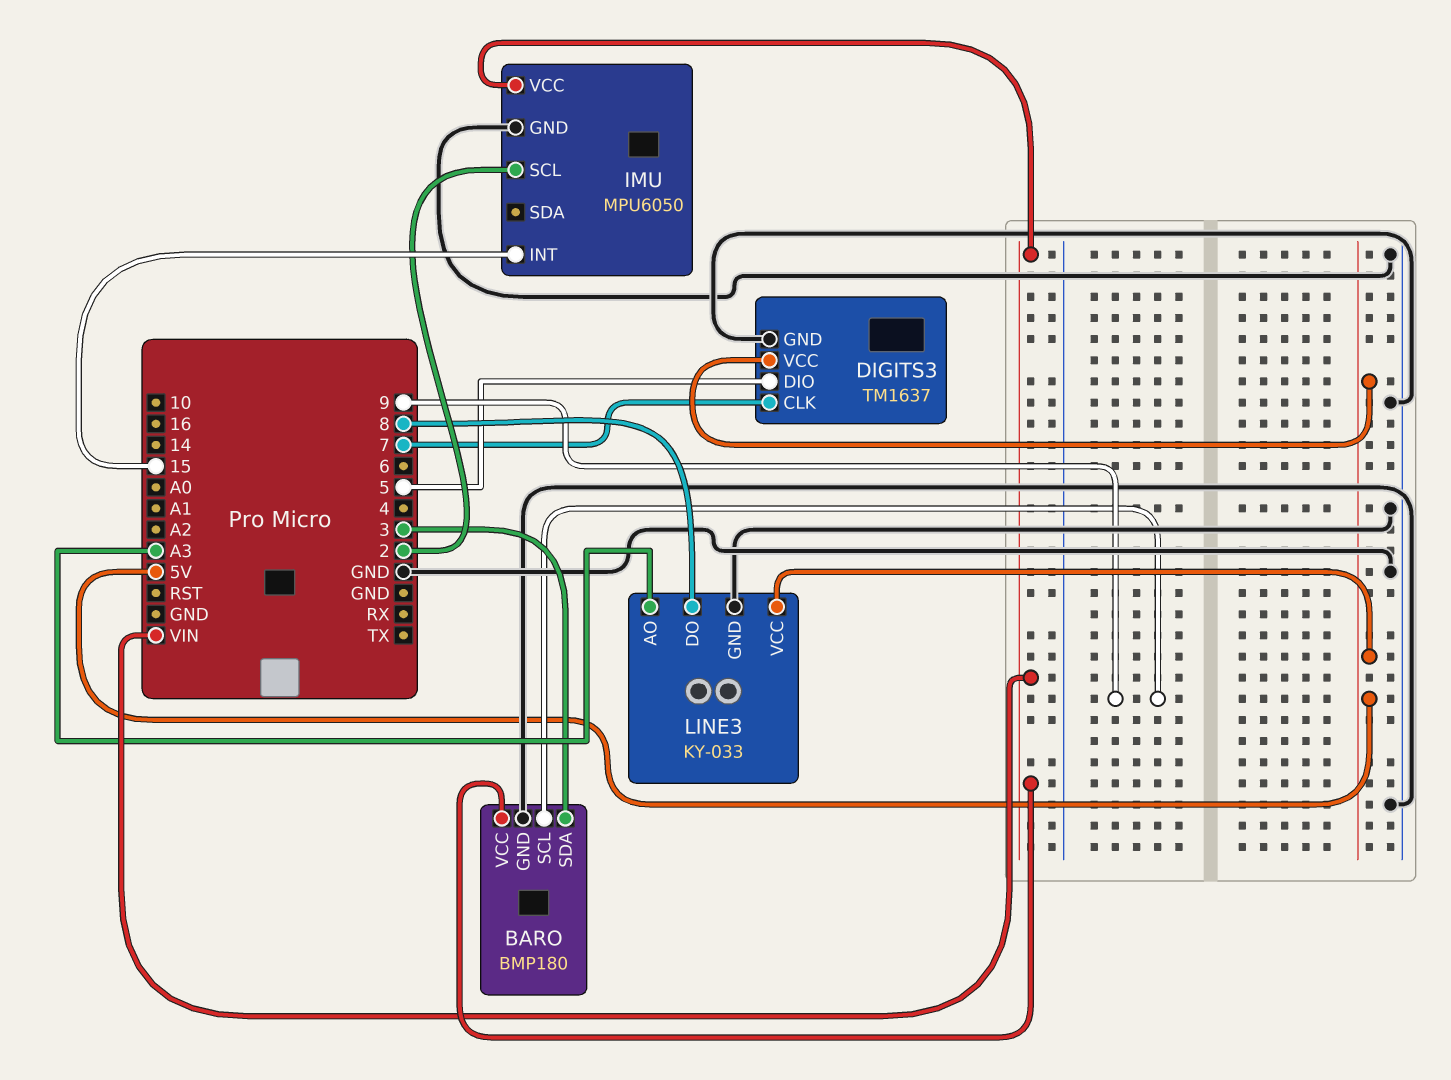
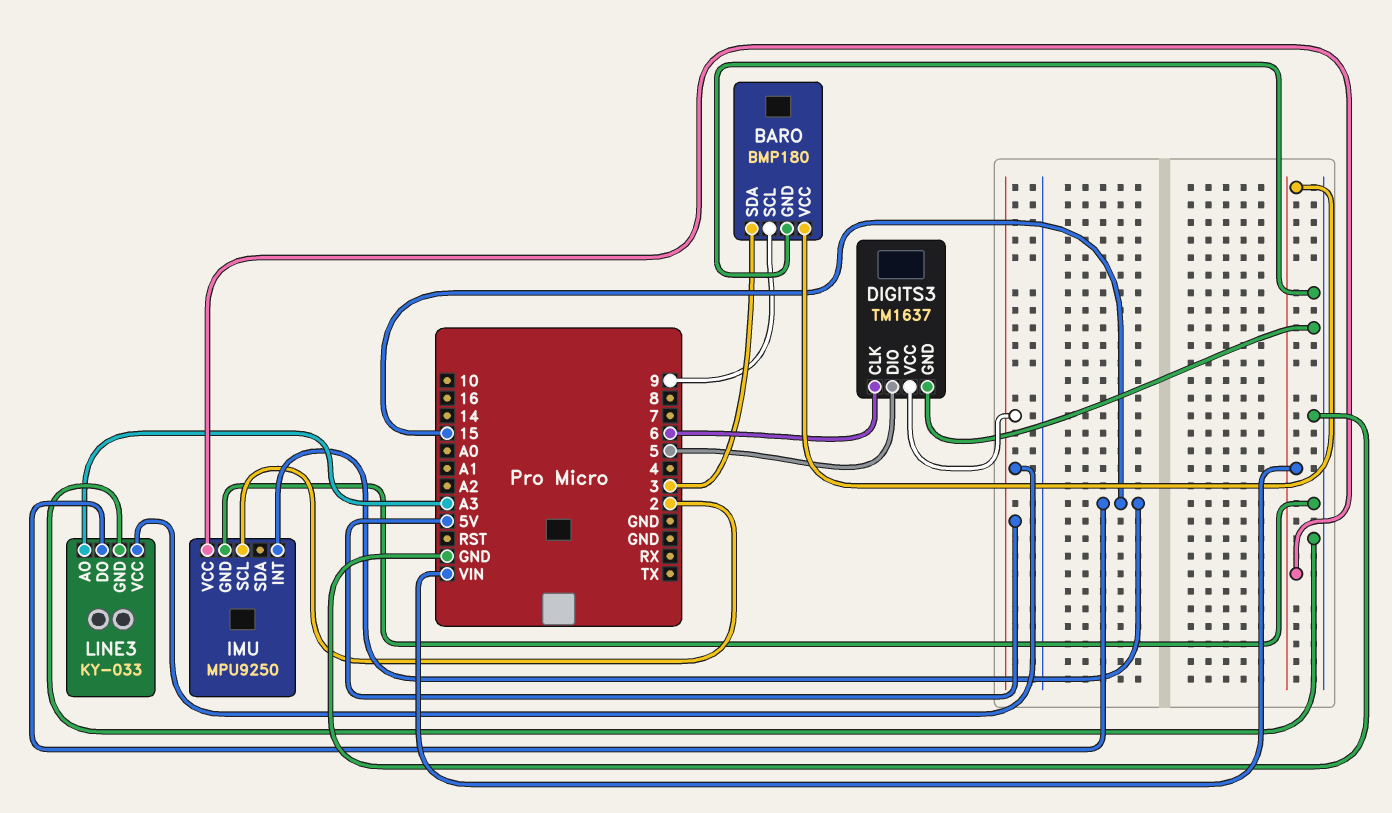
DIGITS3 pin CLK: 7 -> 6
IMU: MPU6050 -> MPU9250
LINE3 pin DO: 8 -> 15

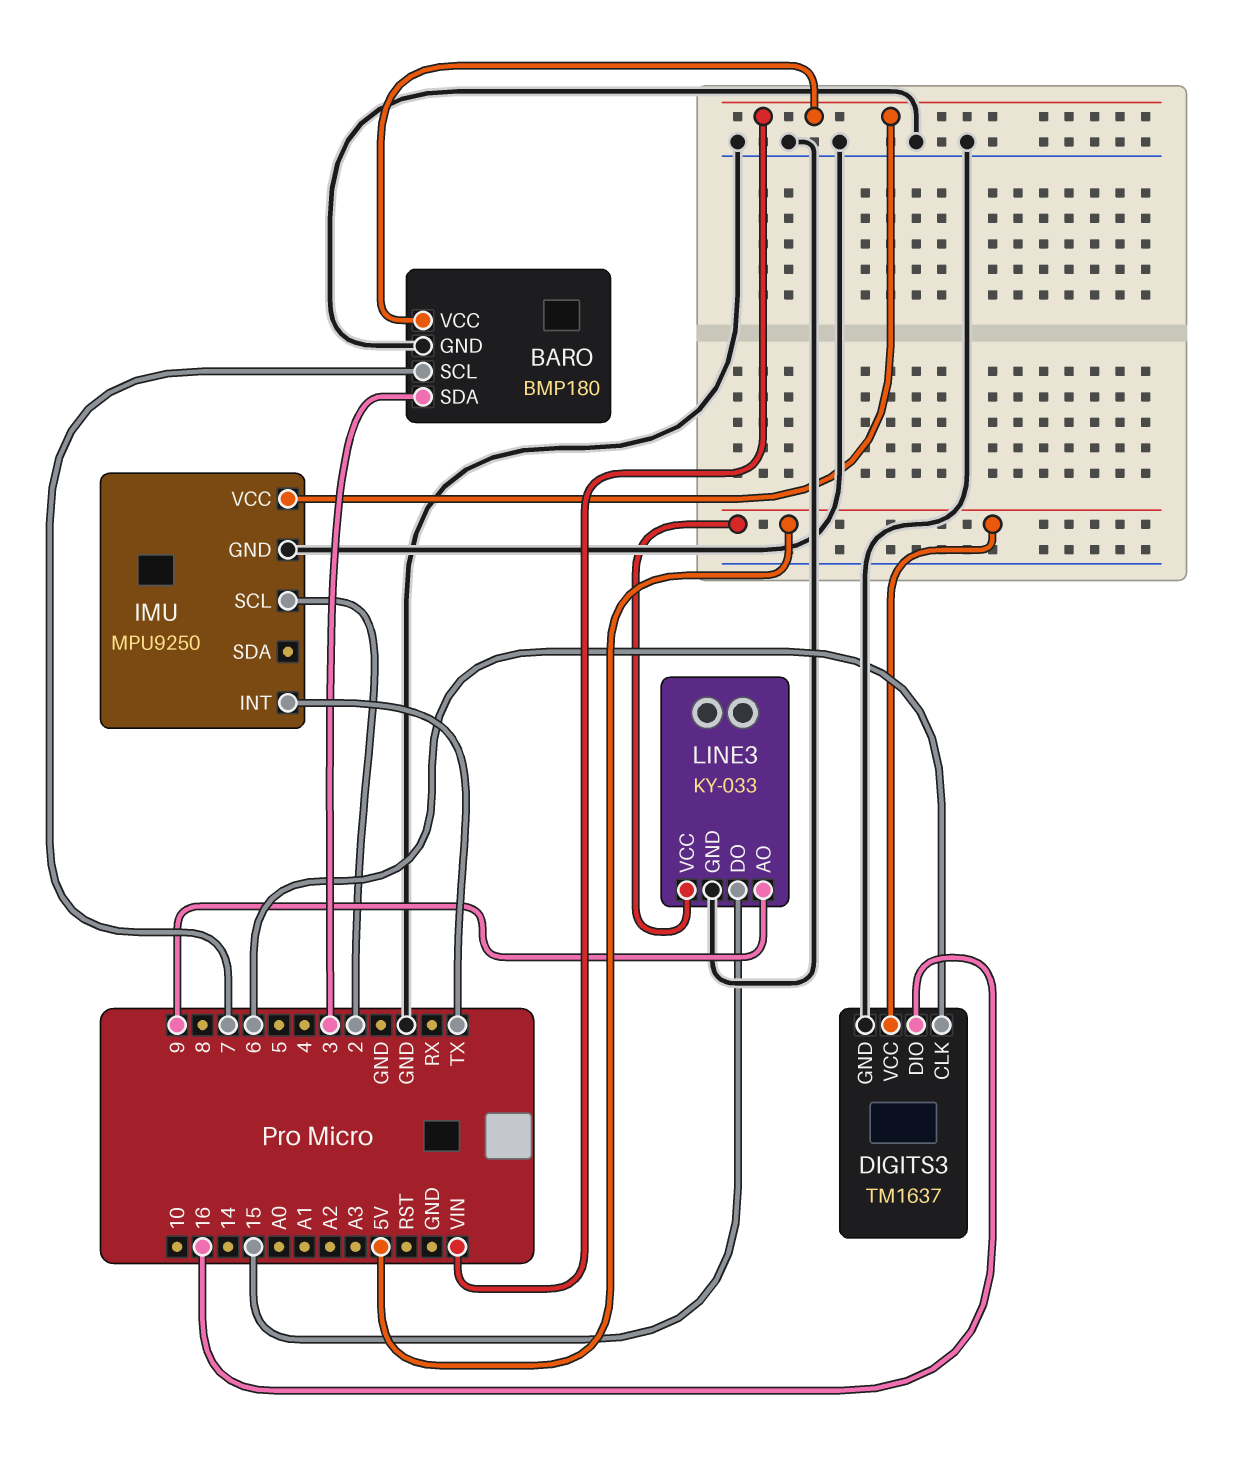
BARO pin SCL: 9 -> 7
DIGITS3 pin DIO: 5 -> 16
IMU pin INT: 15 -> TX
LINE3 pin AO: A3 -> 9

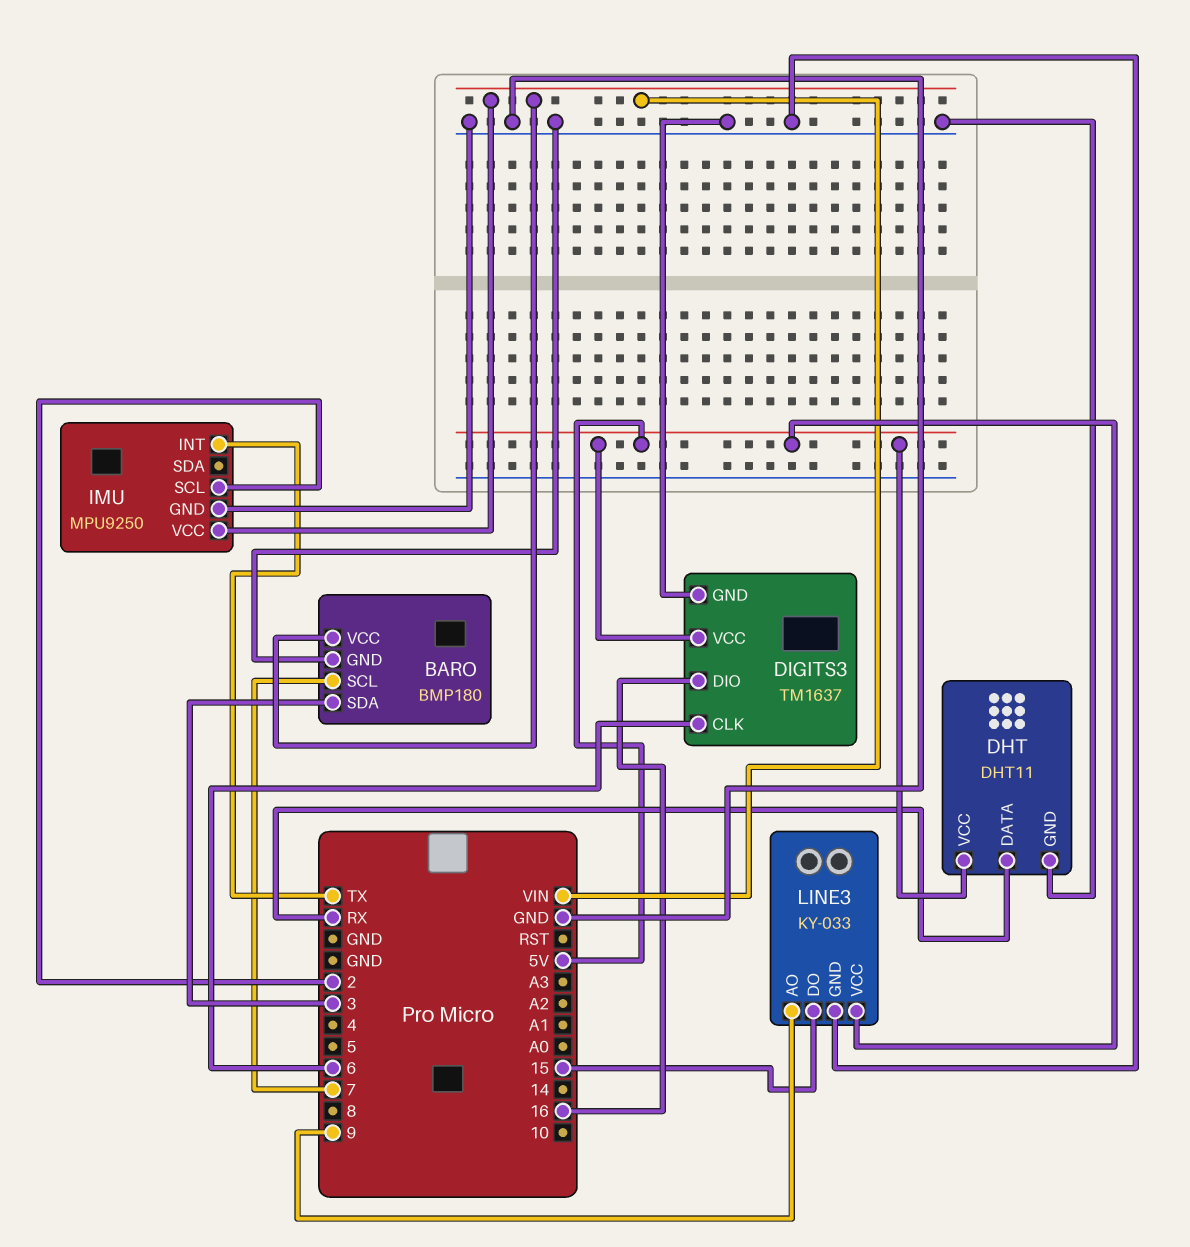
DHT: none -> DHT11
DHT pin DATA: none -> RX
DHT pin GND: none -> GND
DHT pin VCC: none -> 5V

